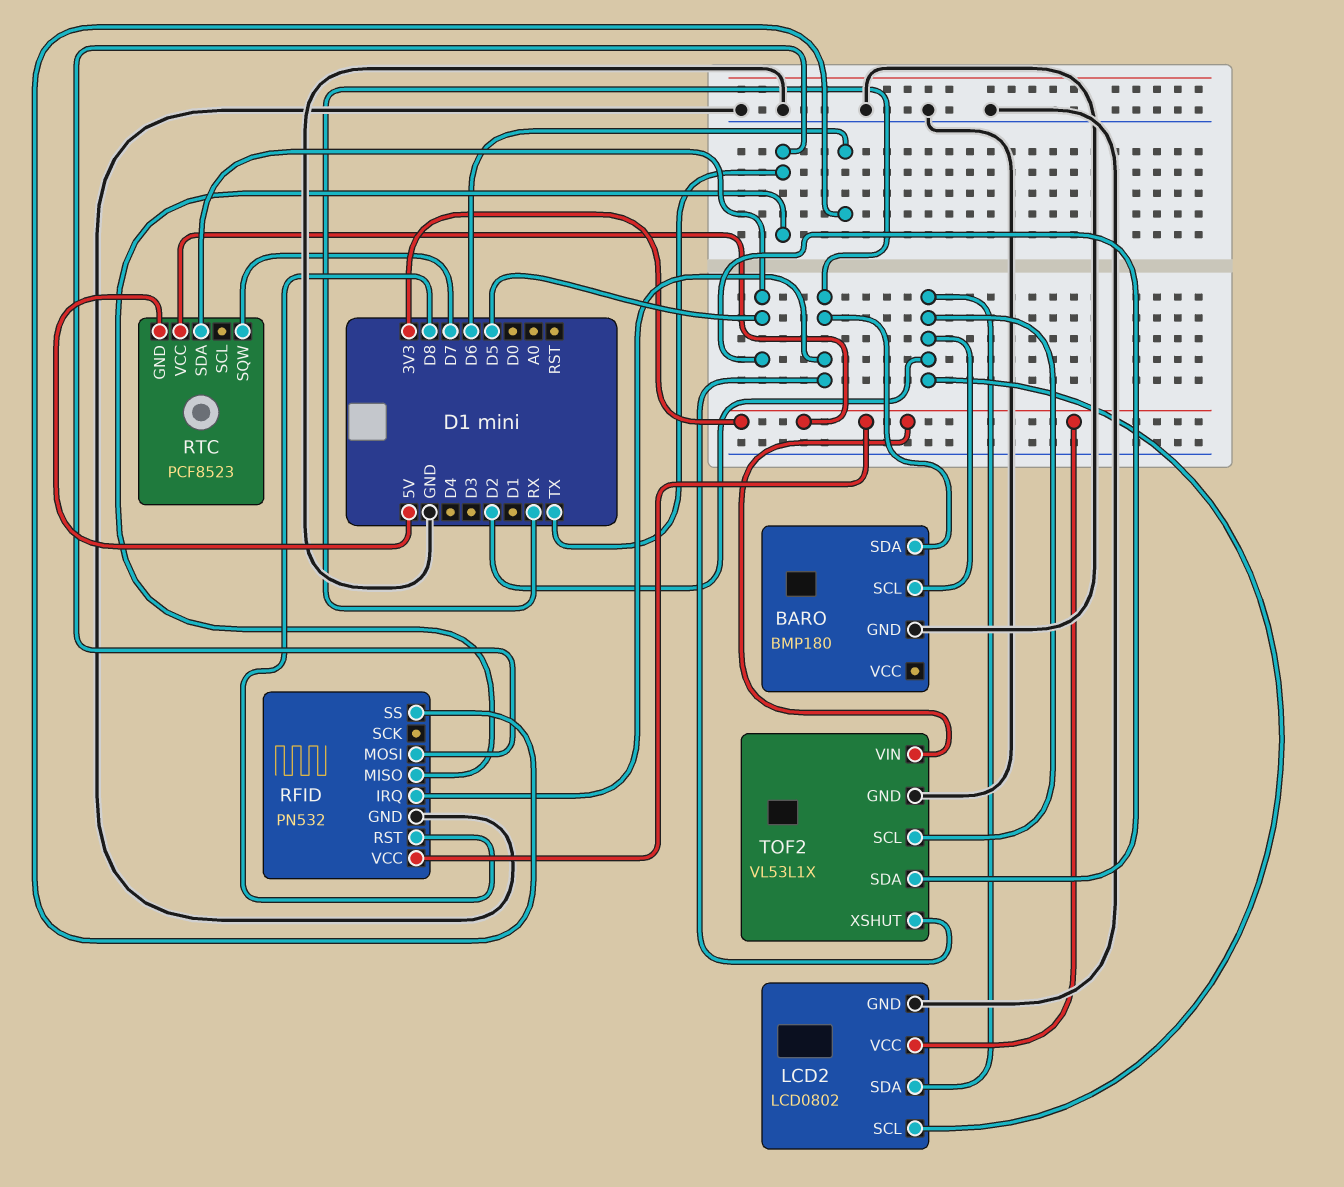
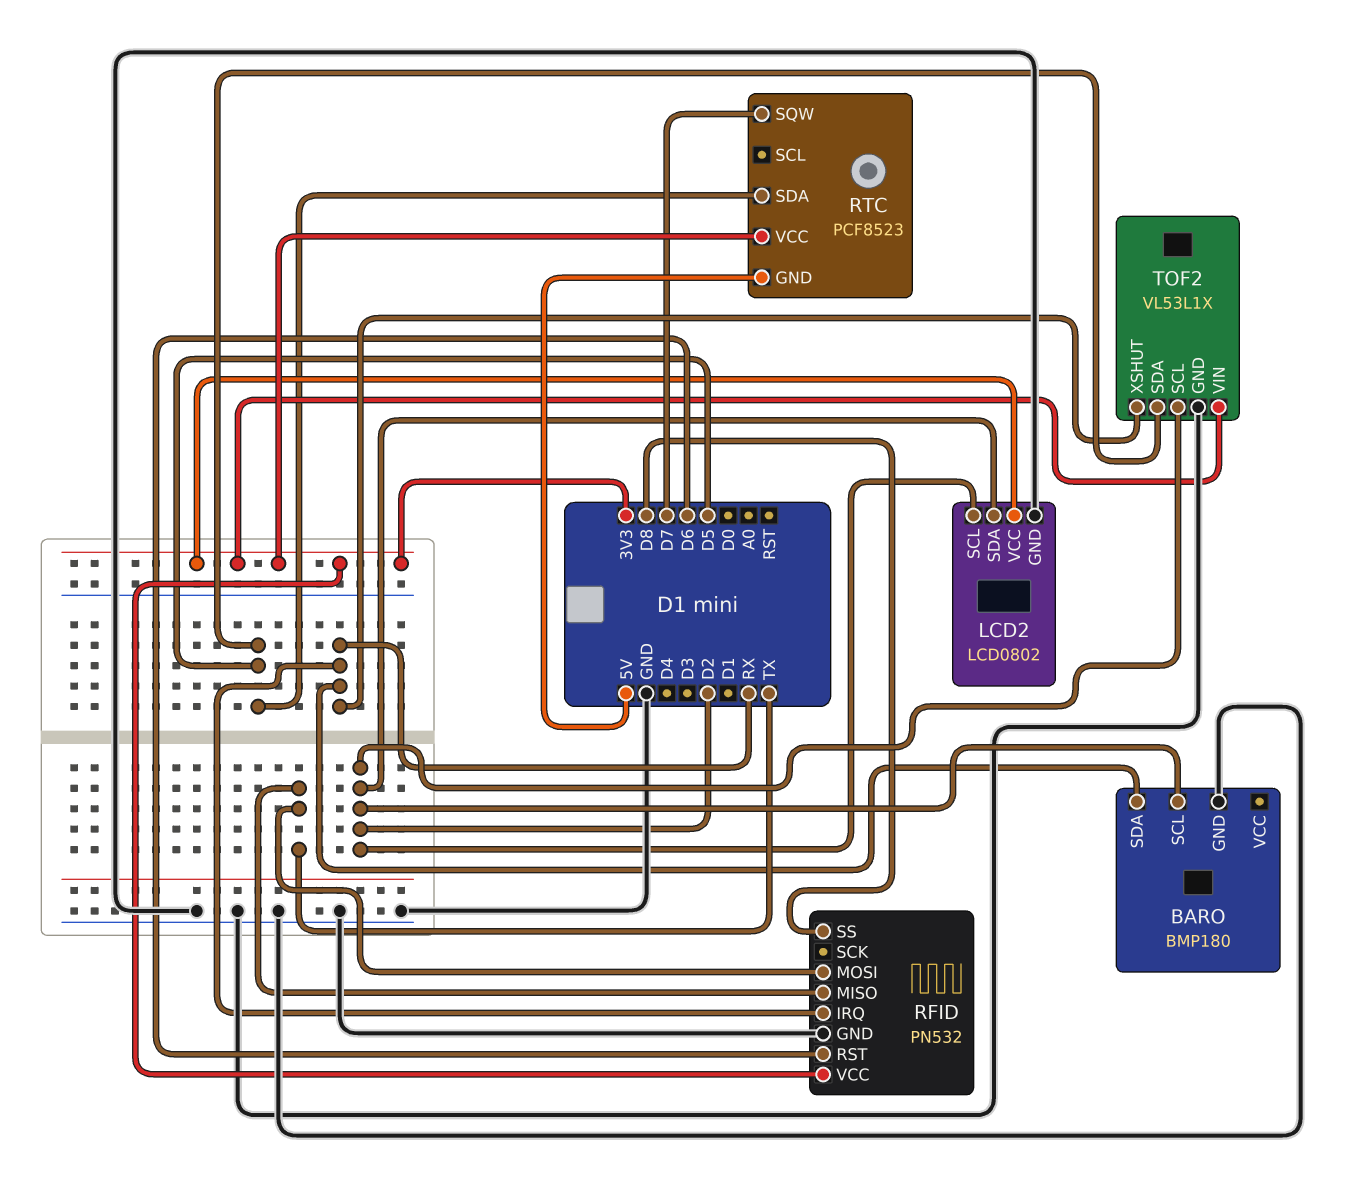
RFID pin RST: D8 -> D6
RFID pin SS: D6 -> D8

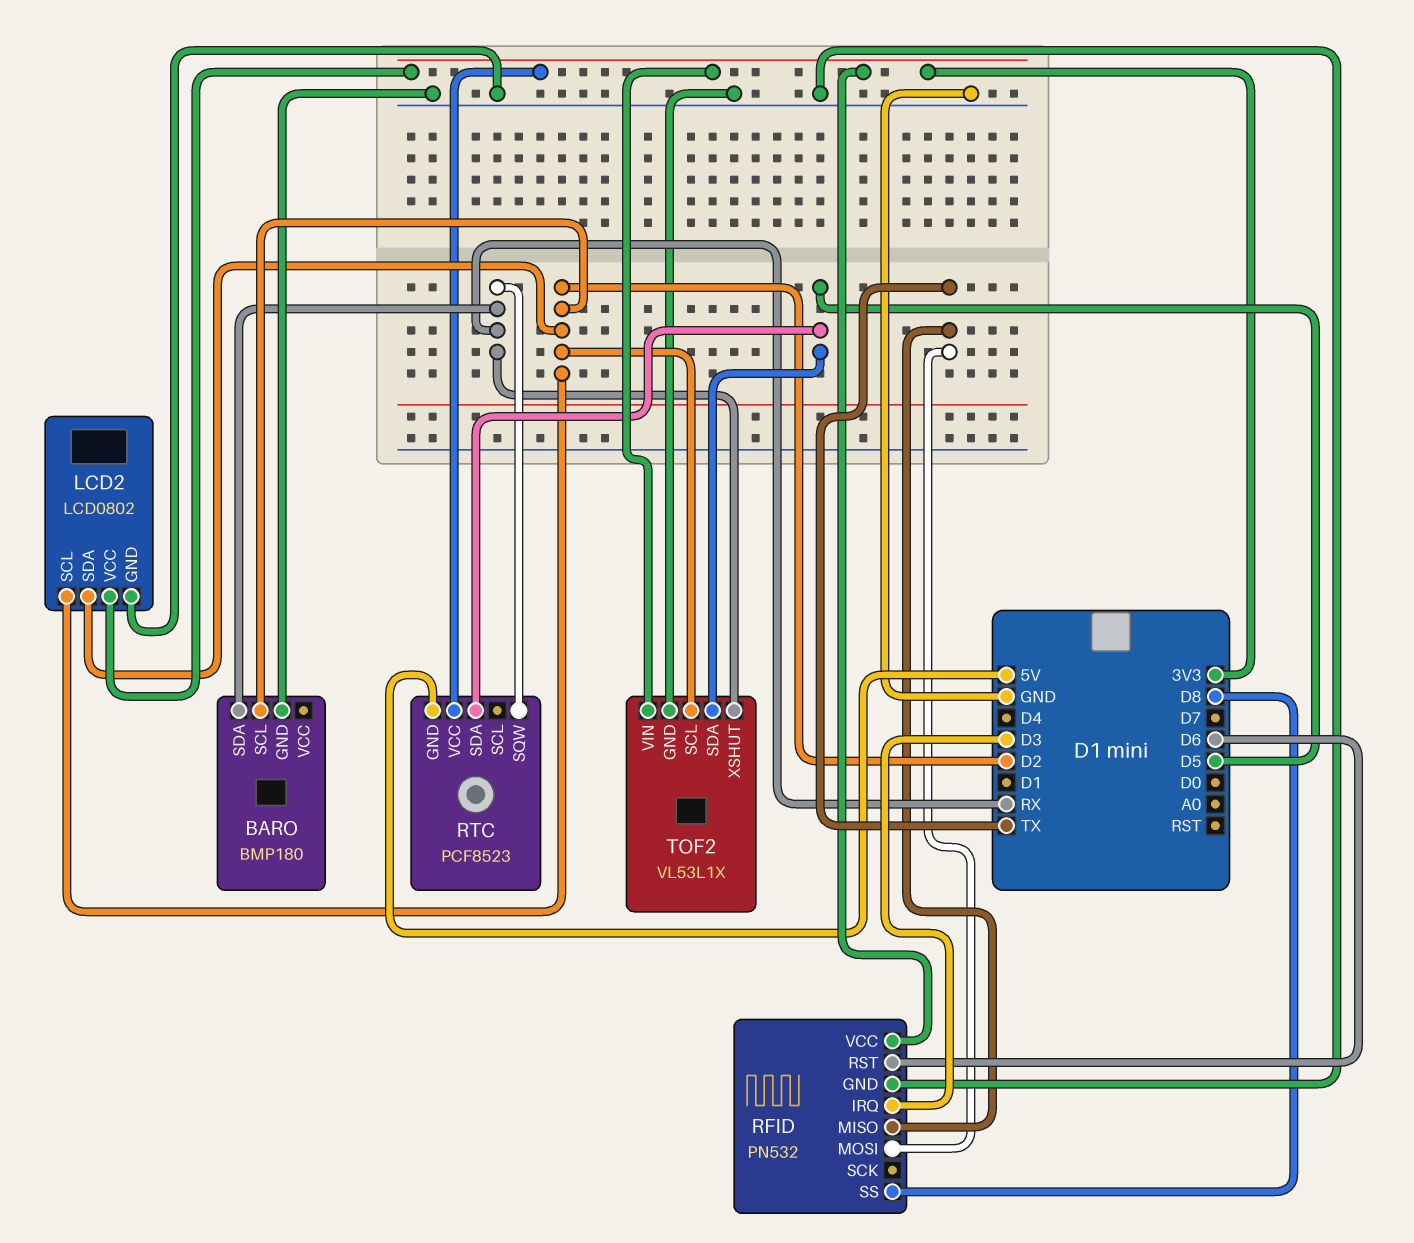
RFID pin IRQ: RX -> D3
RTC pin SQW: D7 -> RX

